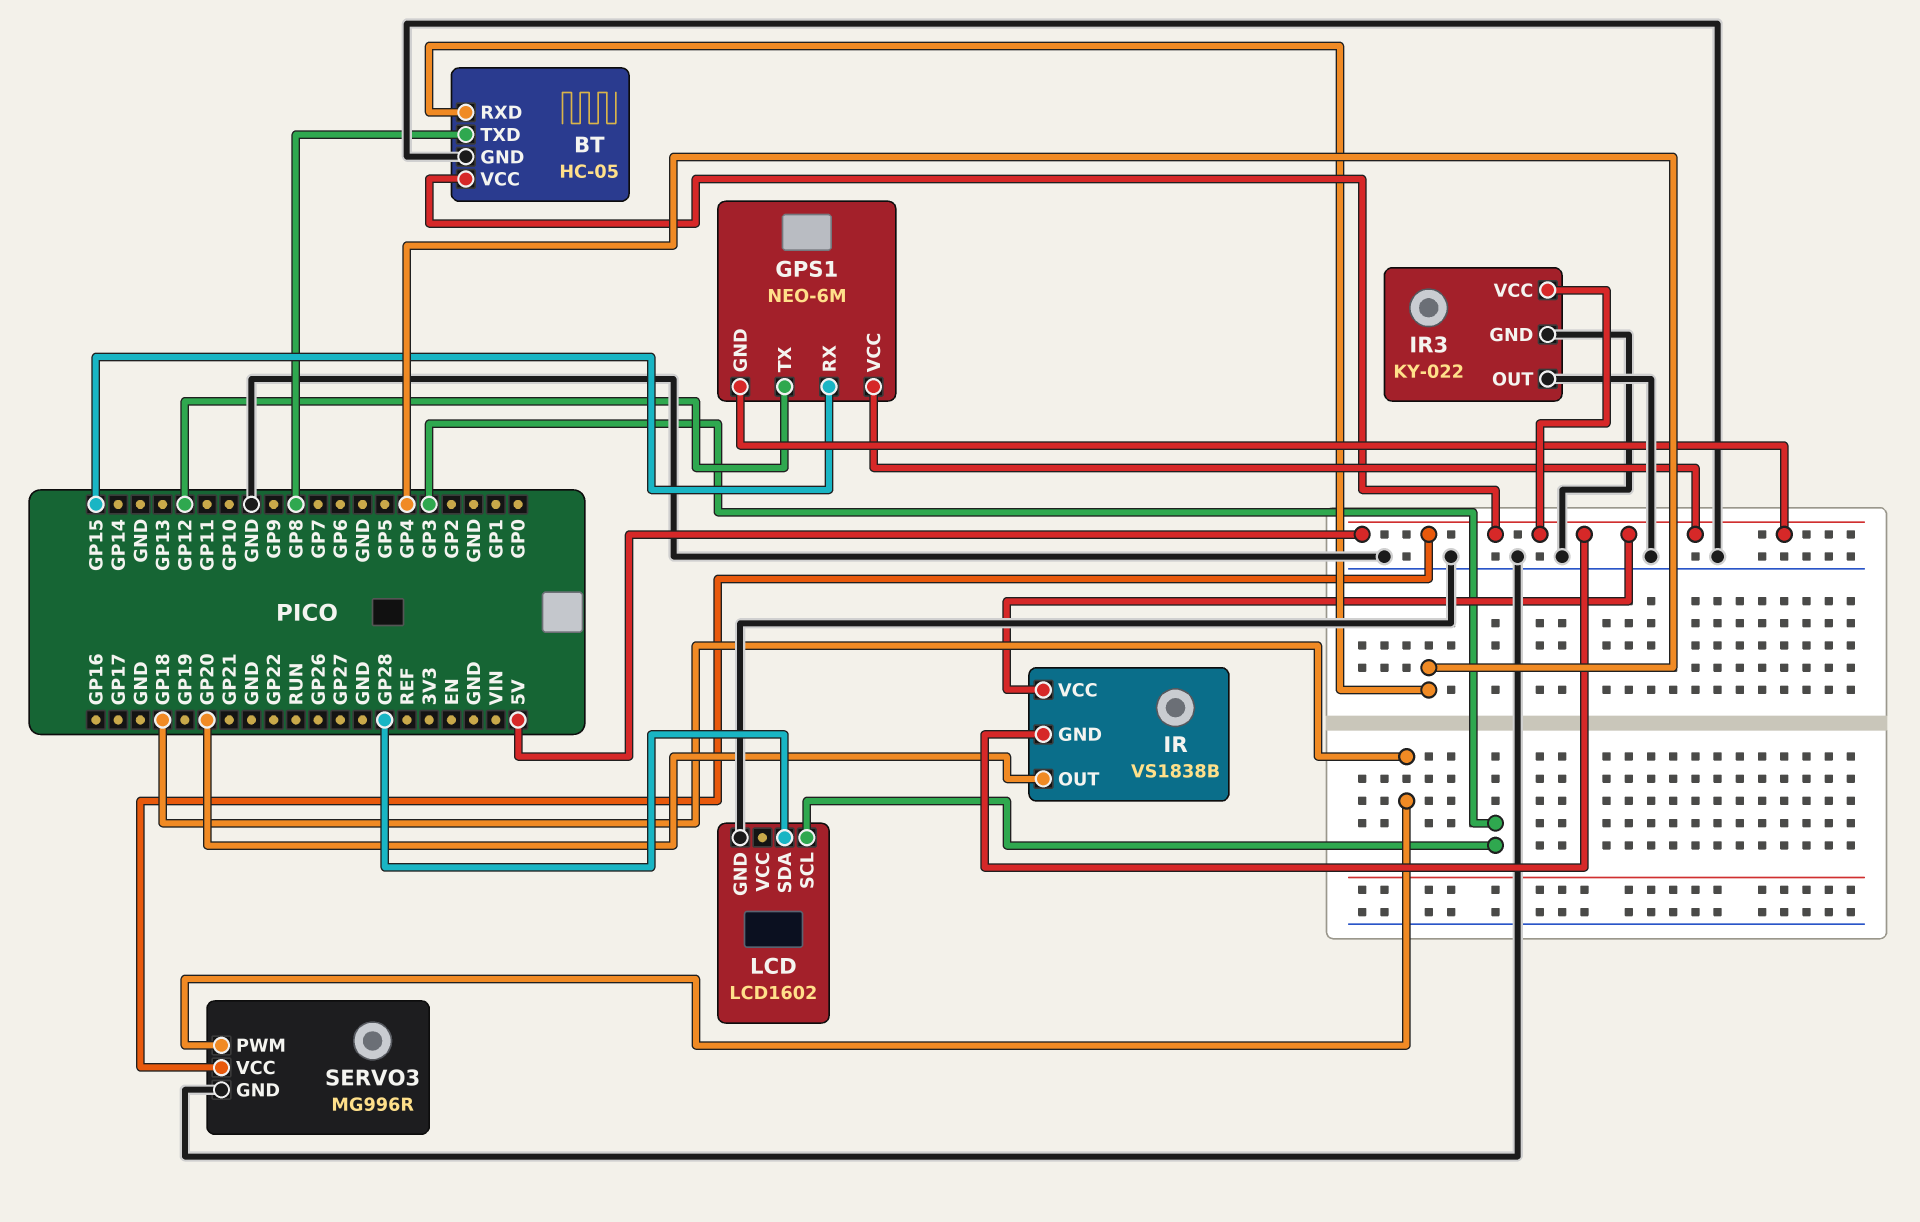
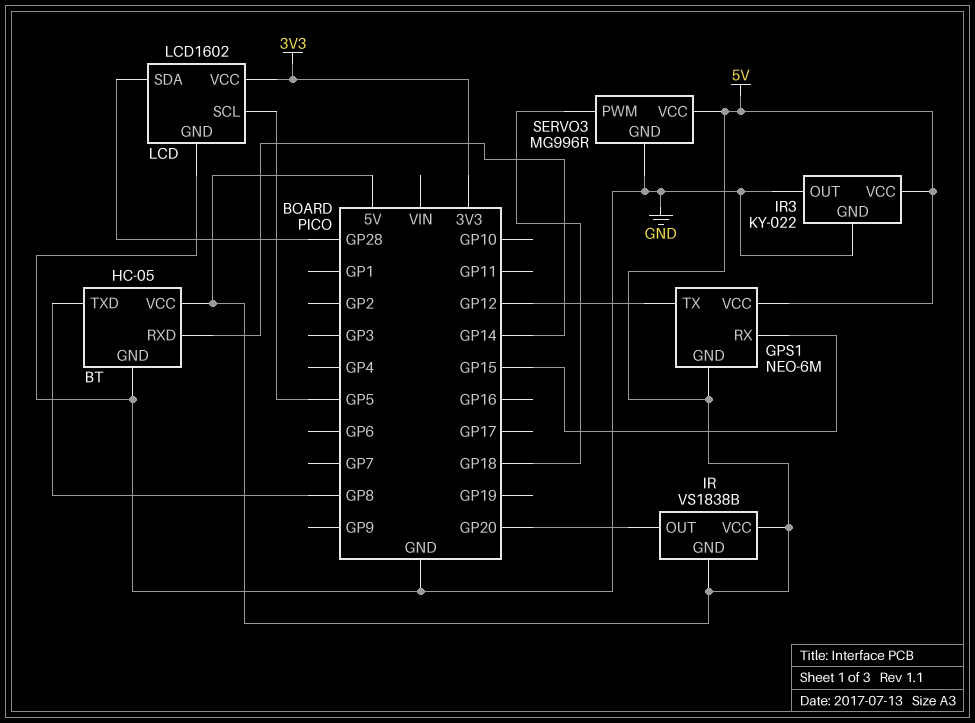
BT pin RXD: GP4 -> GP14
LCD pin SCL: GP3 -> GP5
LCD pin VCC: none -> 3V3

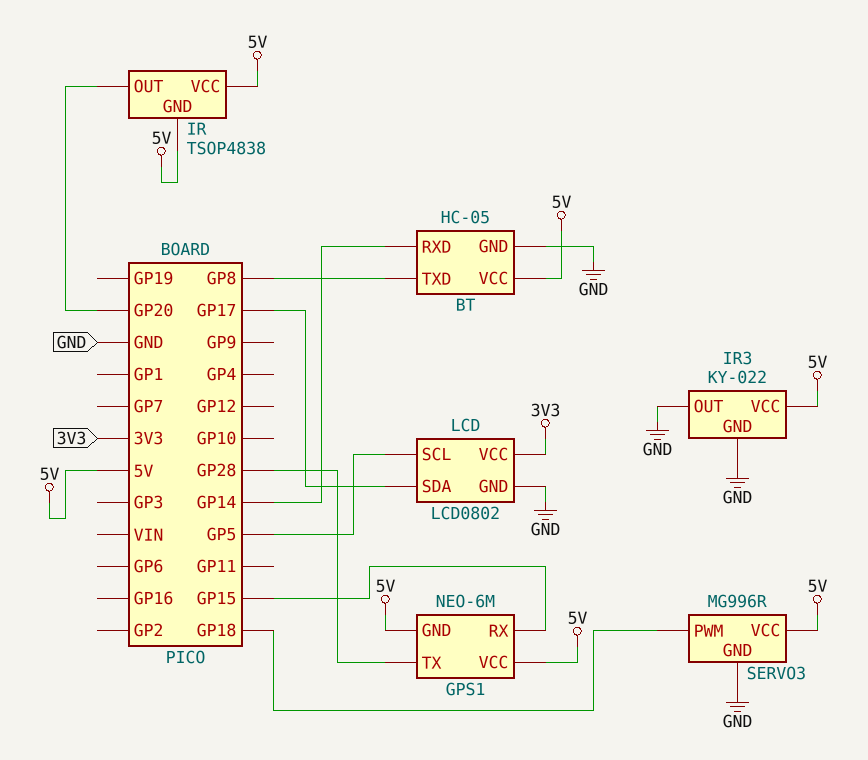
GPS1 pin TX: GP12 -> GP28
IR: VS1838B -> TSOP4838
LCD: LCD1602 -> LCD0802
LCD pin SDA: GP28 -> GP17

